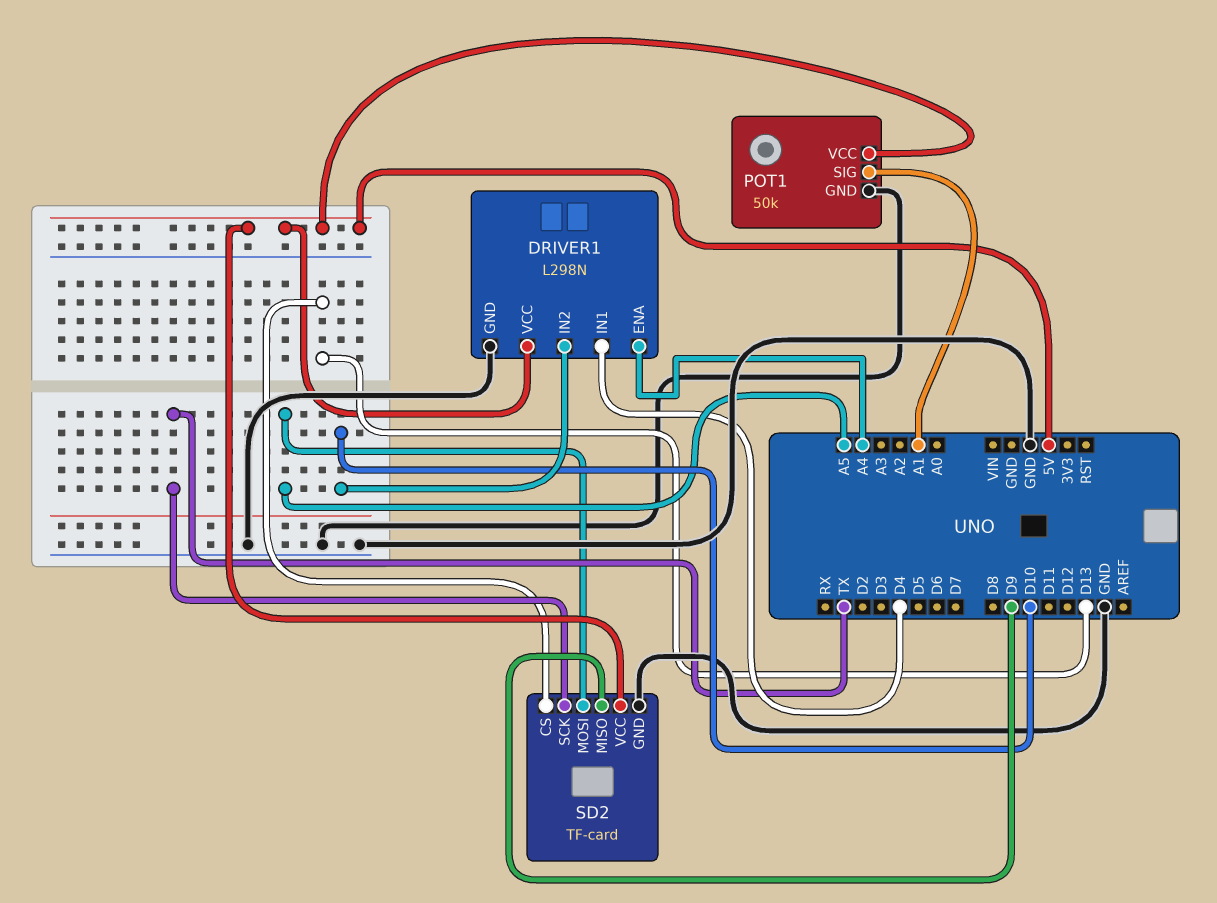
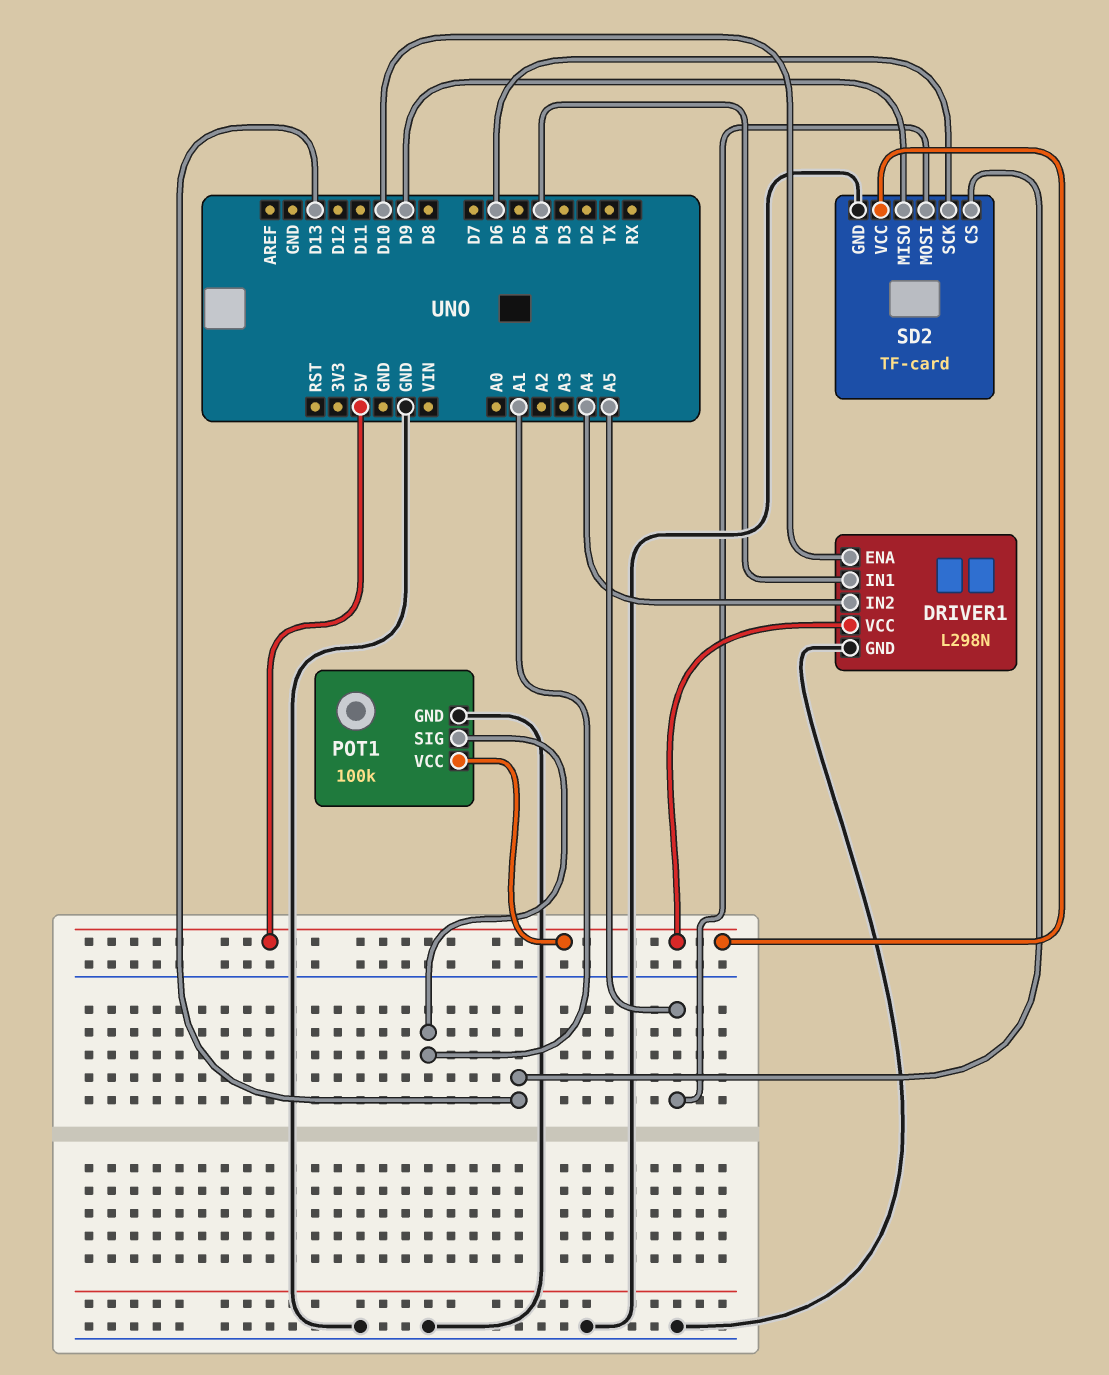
DRIVER1 pin ENA: A4 -> D10
DRIVER1 pin IN2: D10 -> A4
POT1: 50k -> 100k
SD2 pin SCK: TX -> D6

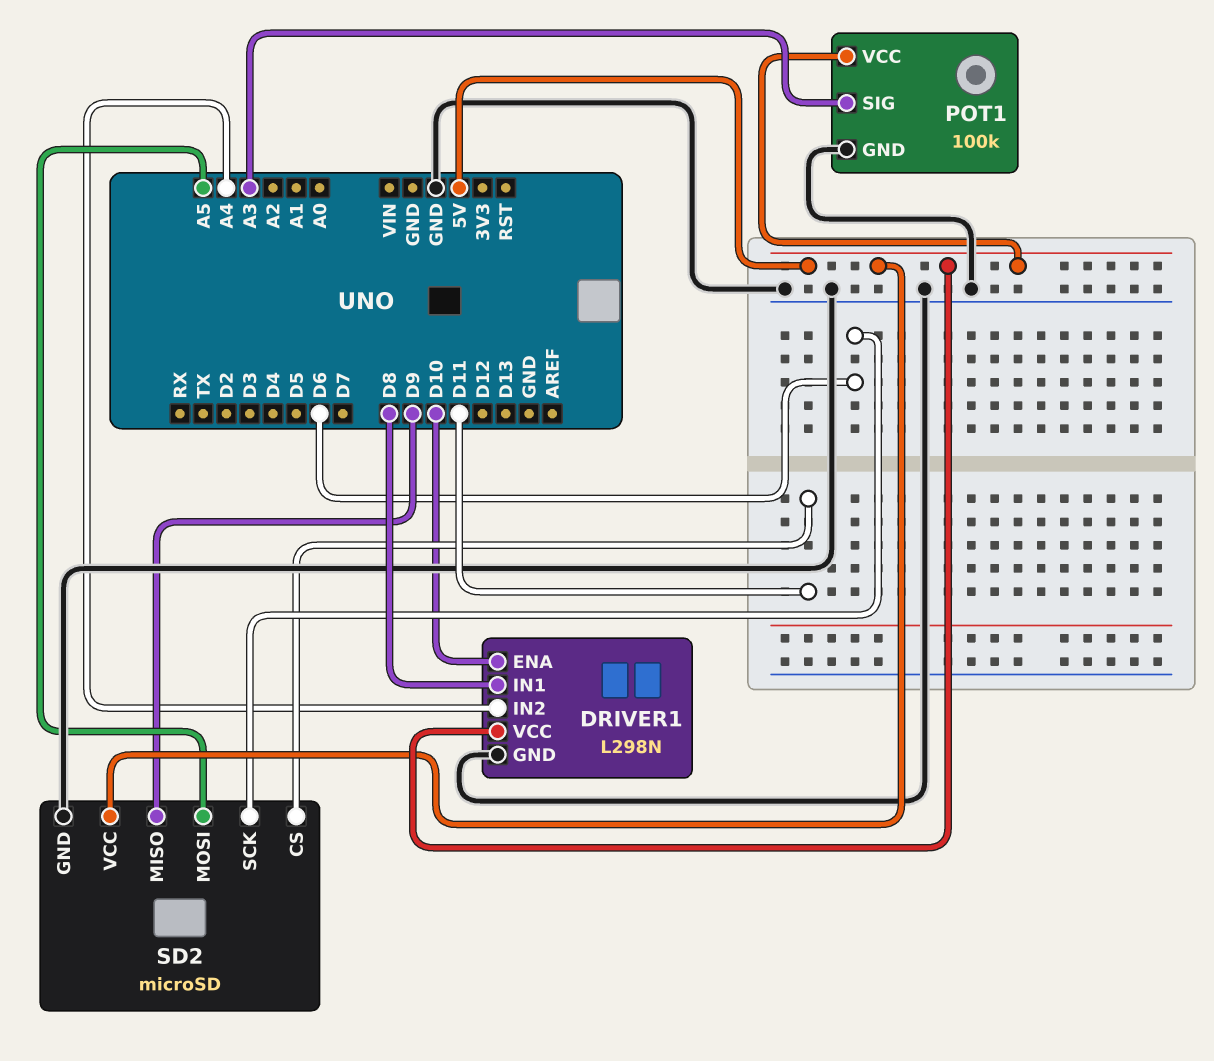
DRIVER1 pin IN1: D4 -> D8
POT1 pin SIG: A1 -> A3
SD2: TF-card -> microSD
SD2 pin CS: D13 -> D11

